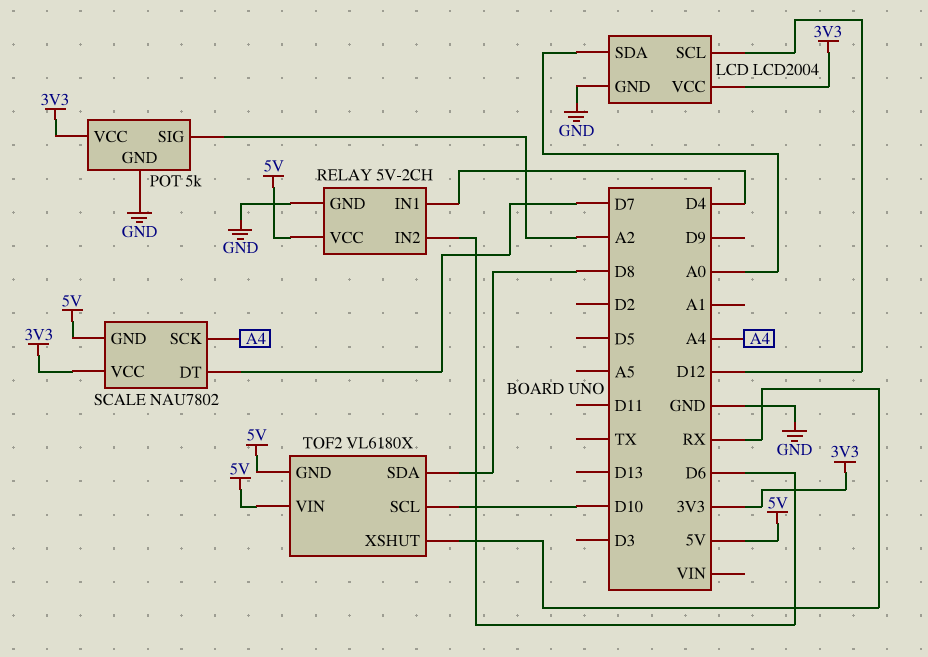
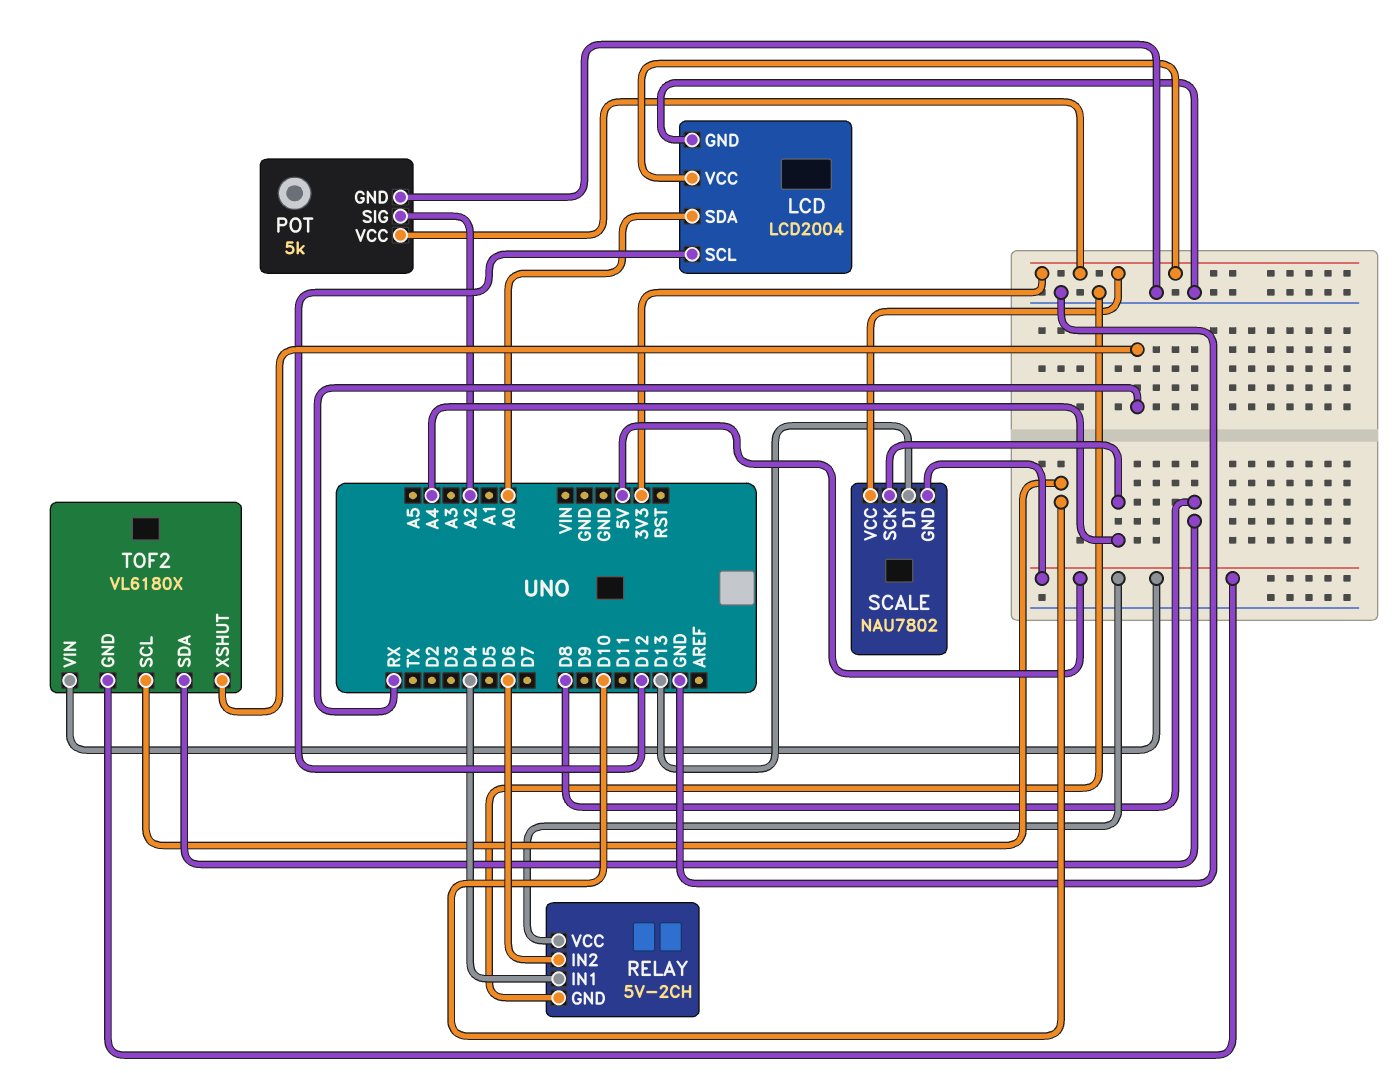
SCALE pin DT: D7 -> D13

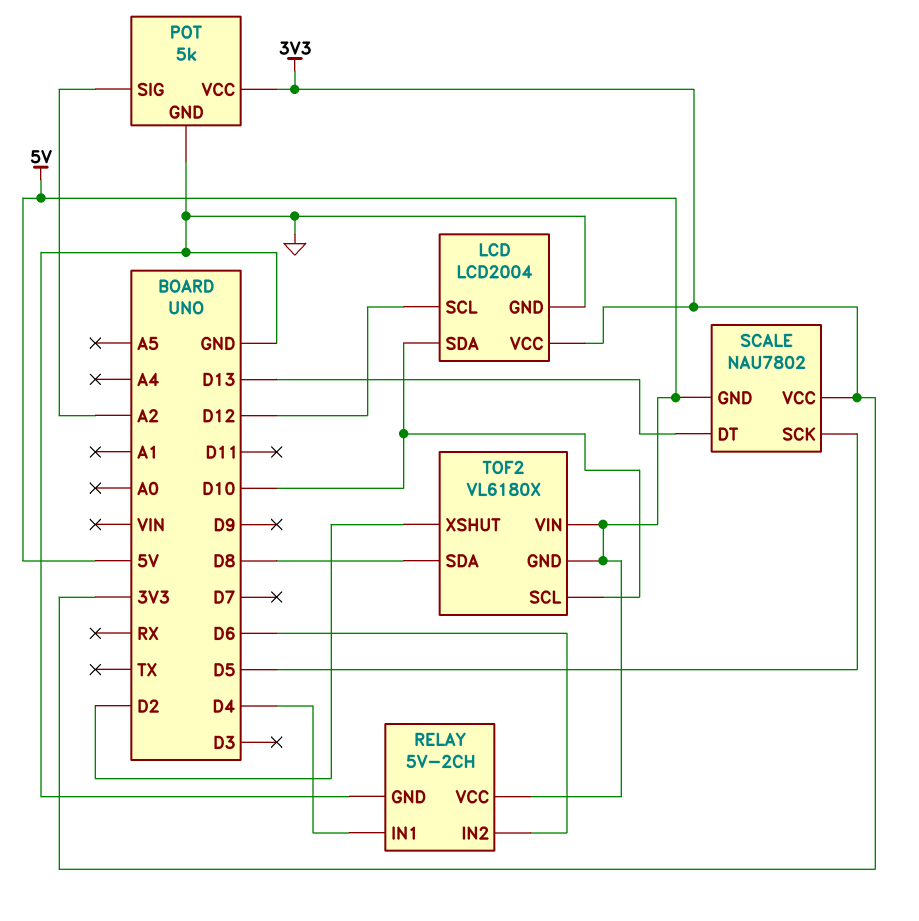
LCD pin SDA: A0 -> D10
SCALE pin SCK: A4 -> D5
TOF2 pin XSHUT: RX -> D2

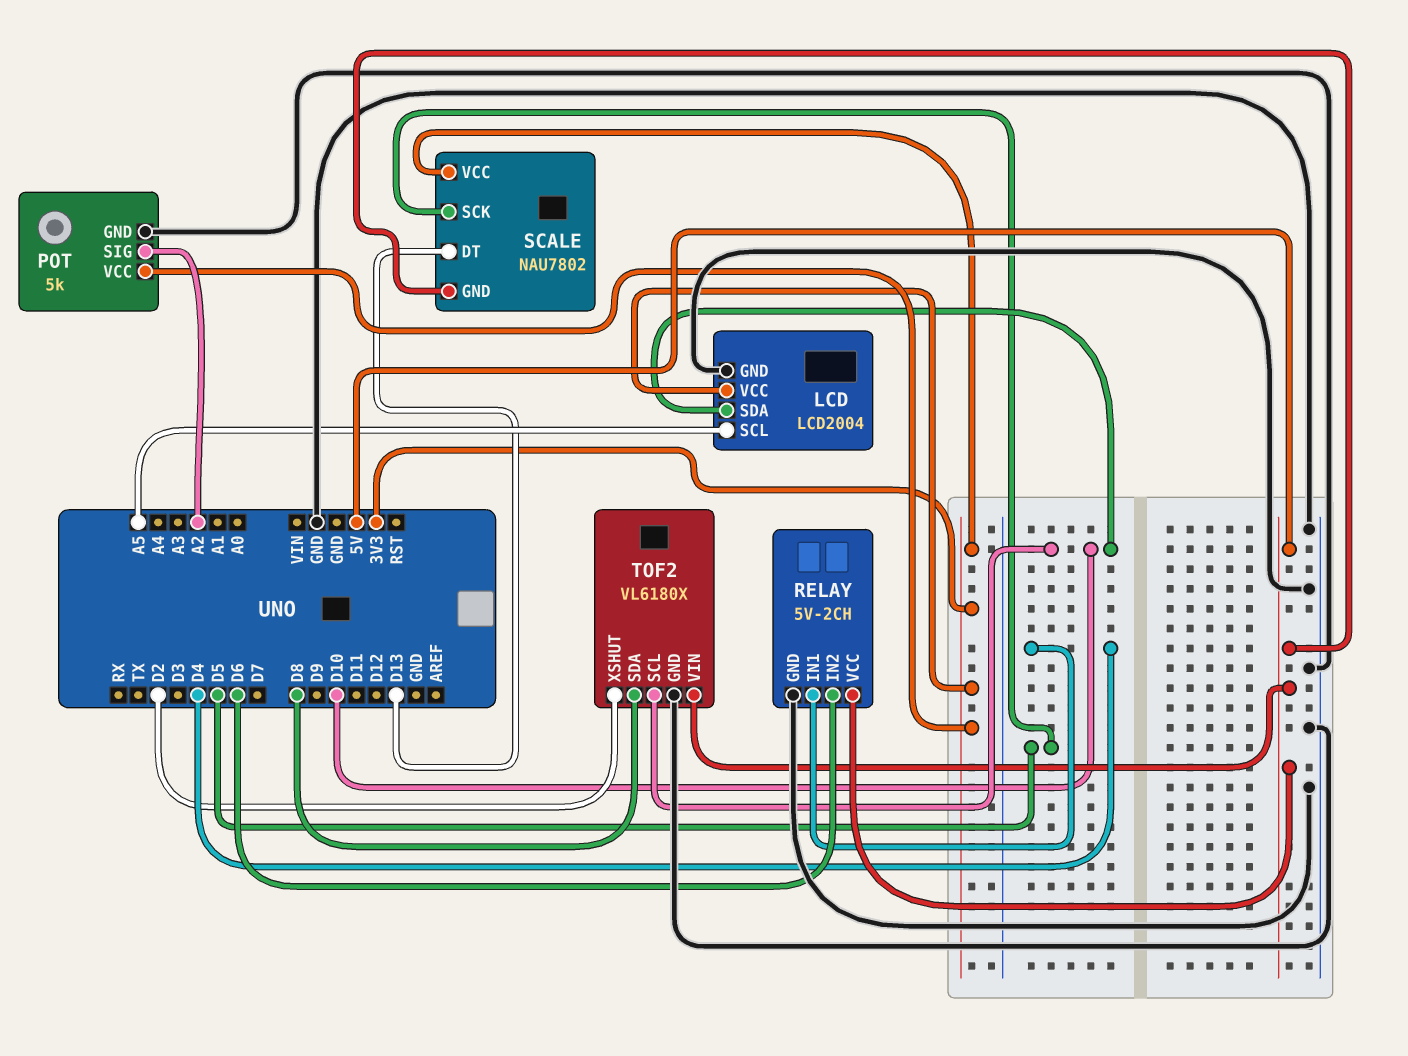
LCD pin SCL: D12 -> A5
TOF2 pin GND: 5V -> GND

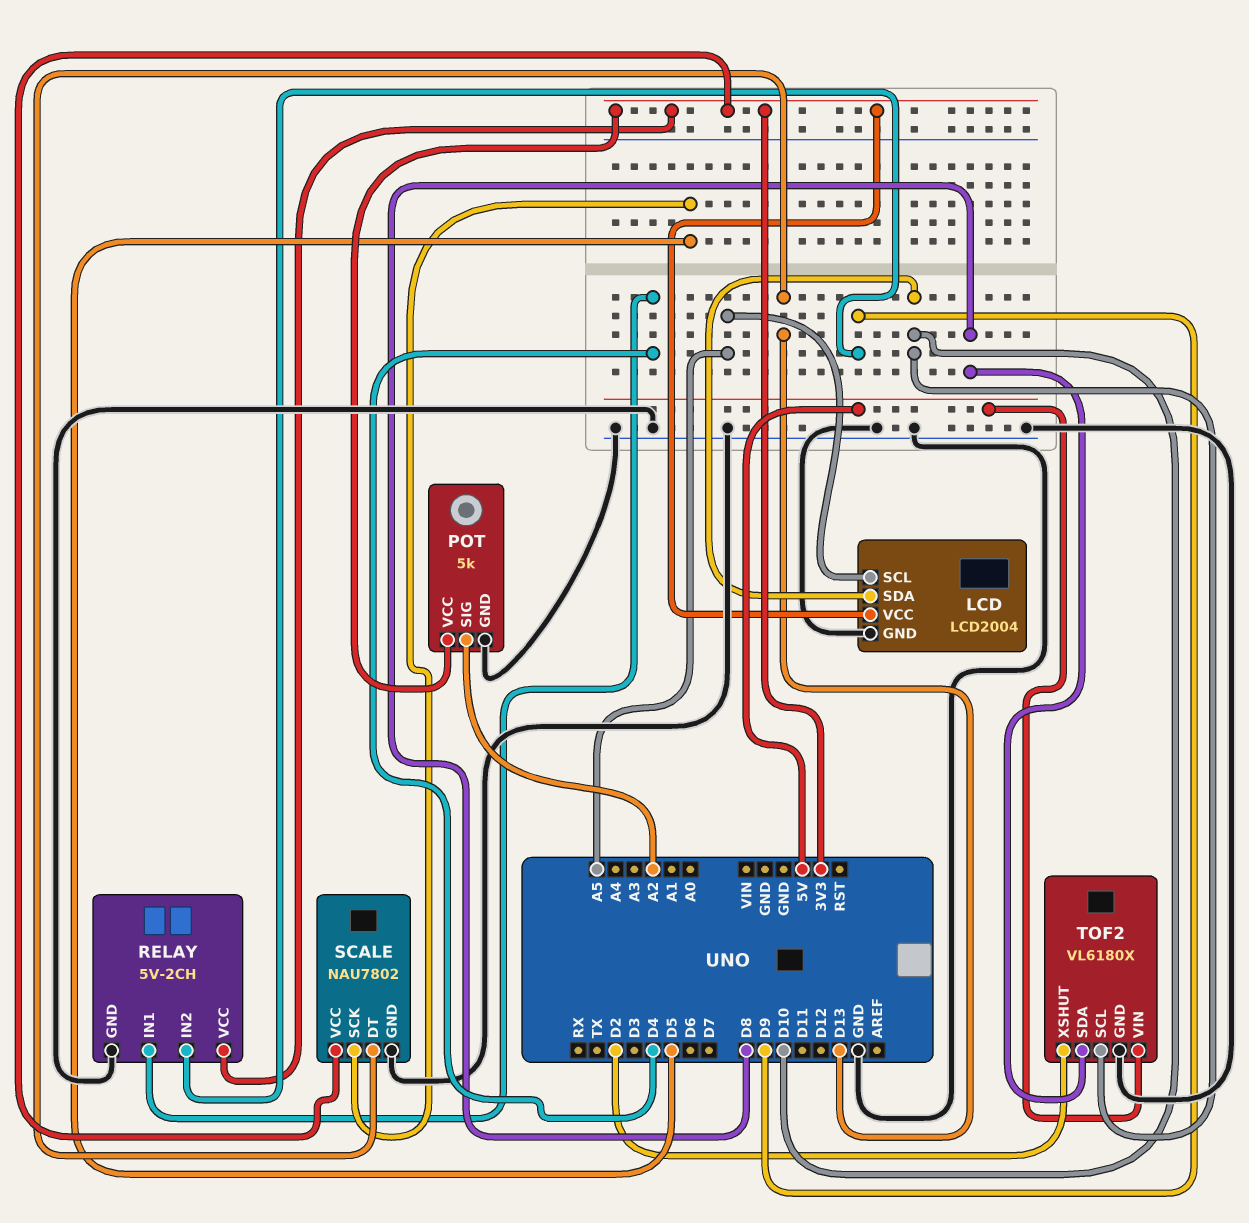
RELAY pin IN2: D6 -> D9
RELAY pin VCC: 5V -> 3V3
SCALE pin GND: 5V -> GND

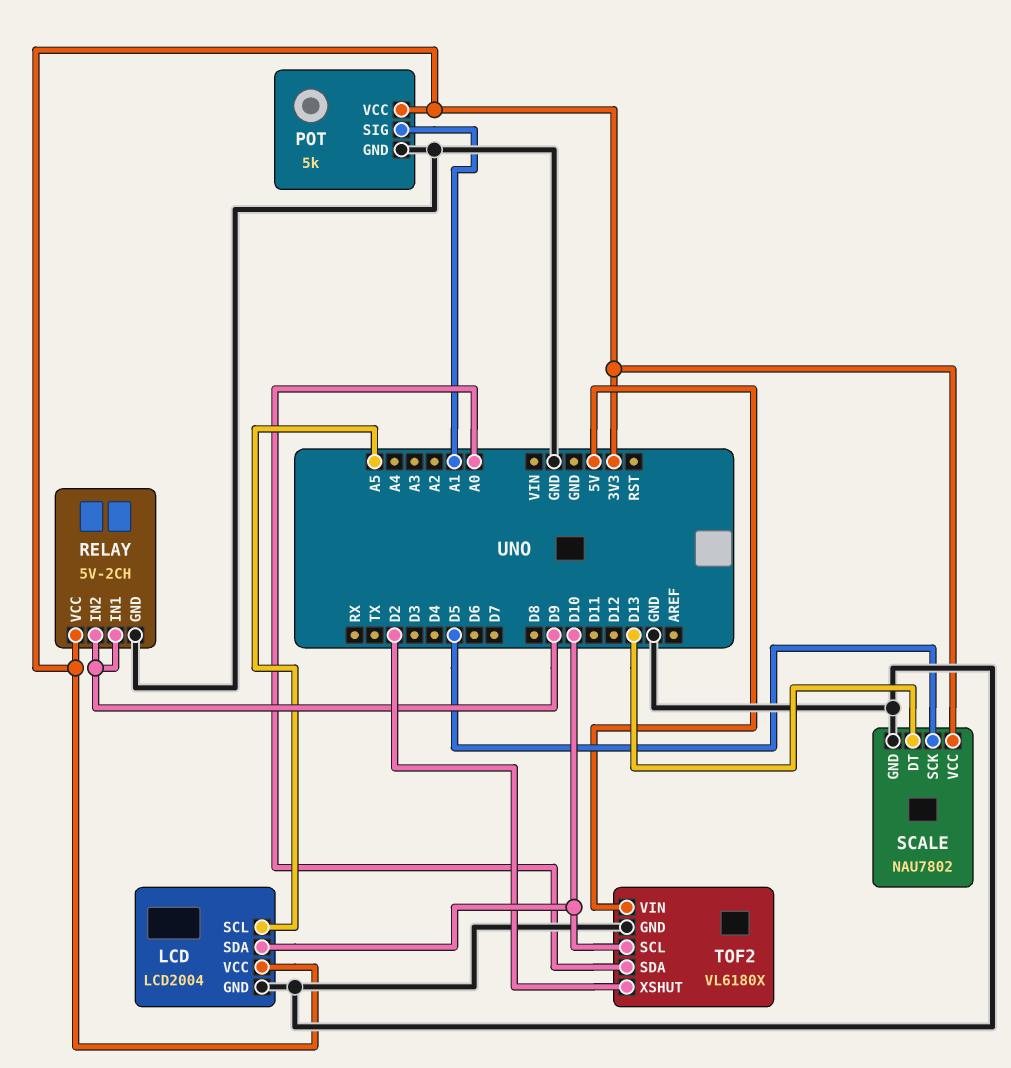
POT pin SIG: A2 -> A1
RELAY pin IN1: D4 -> D9
TOF2 pin SDA: D8 -> A0

